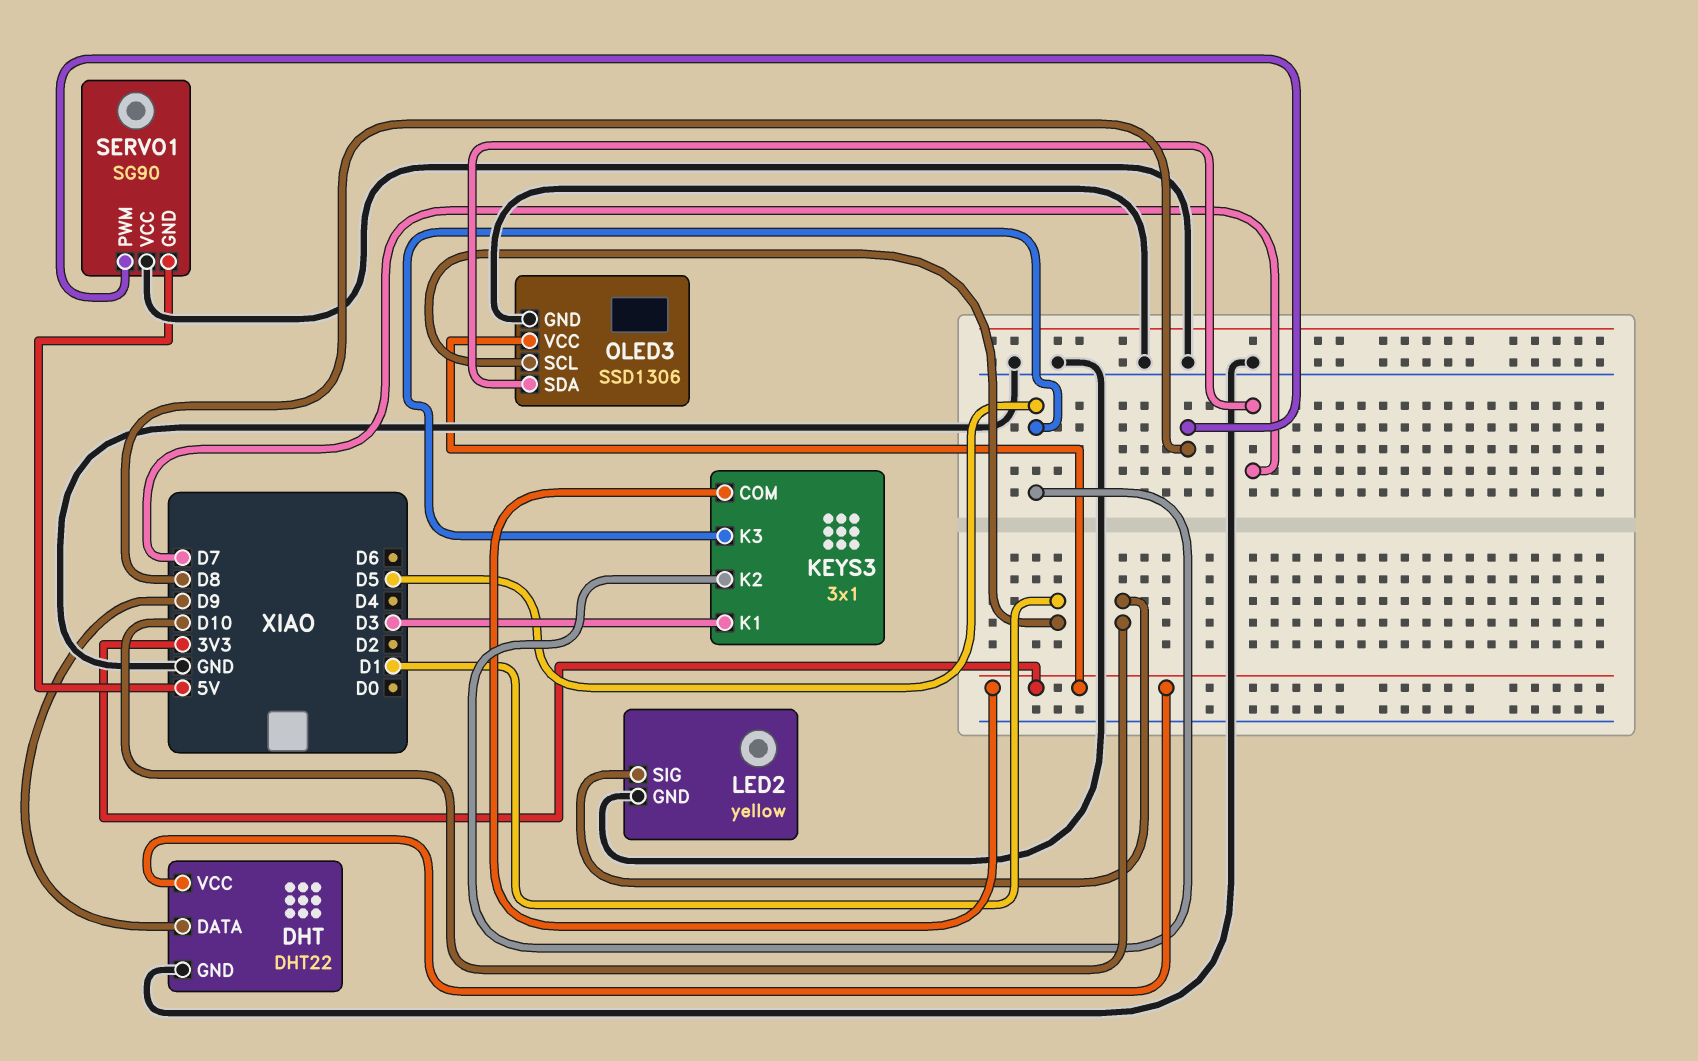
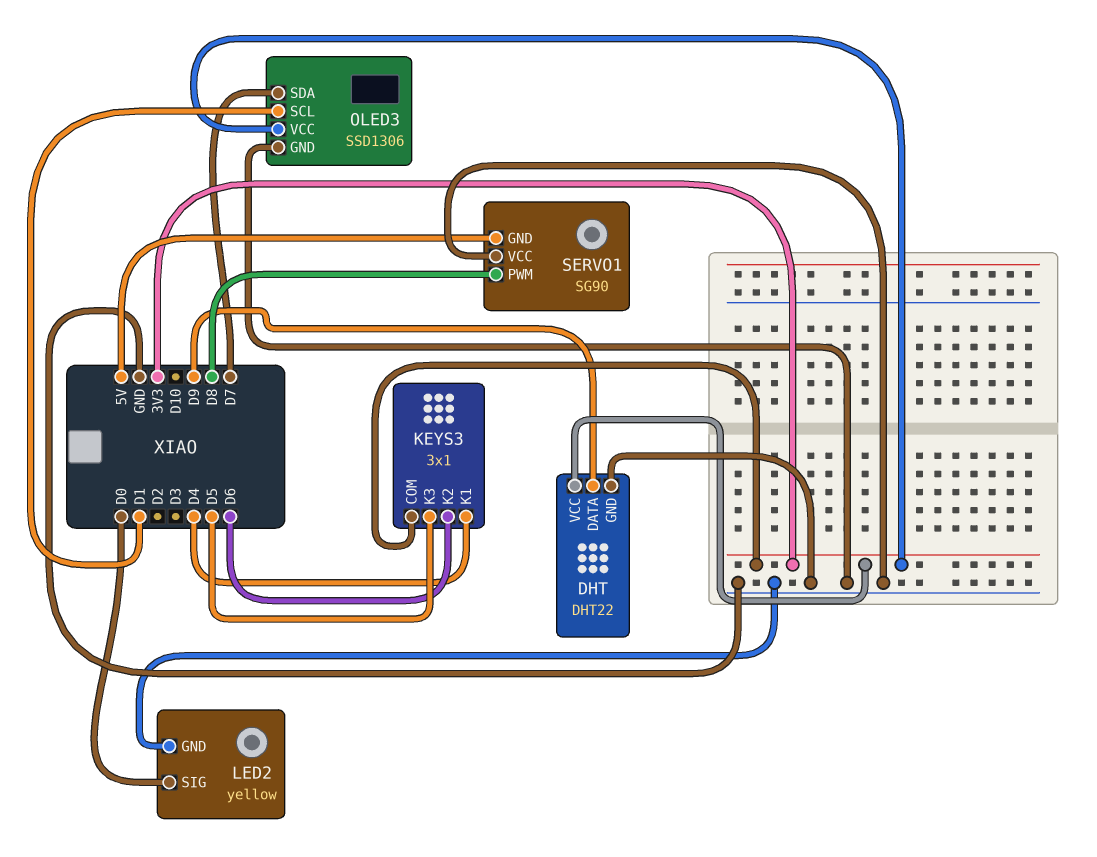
KEYS3 pin K1: D3 -> D4
KEYS3 pin K2: D5 -> D6
LED2 pin SIG: D10 -> D0

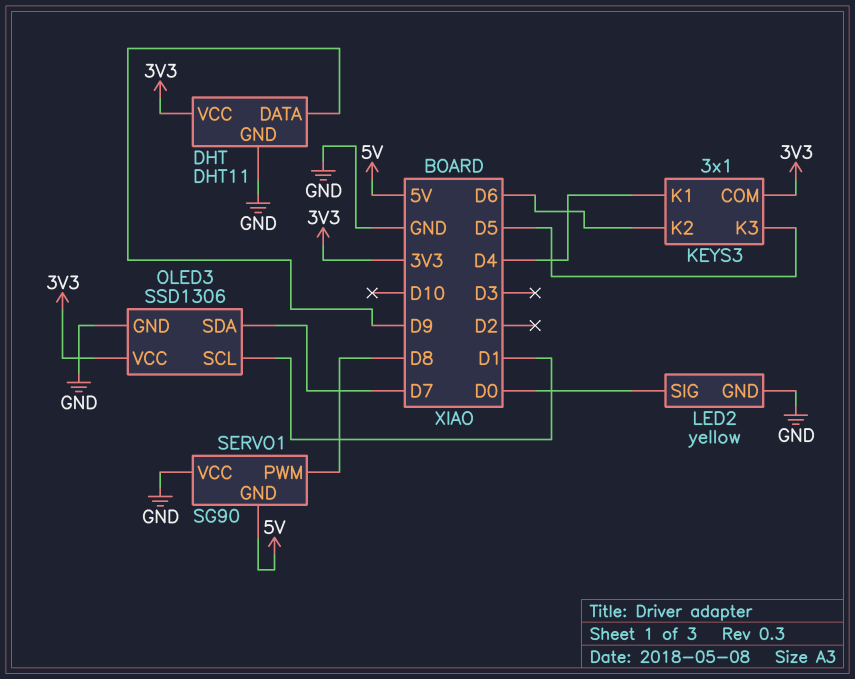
DHT: DHT22 -> DHT11

